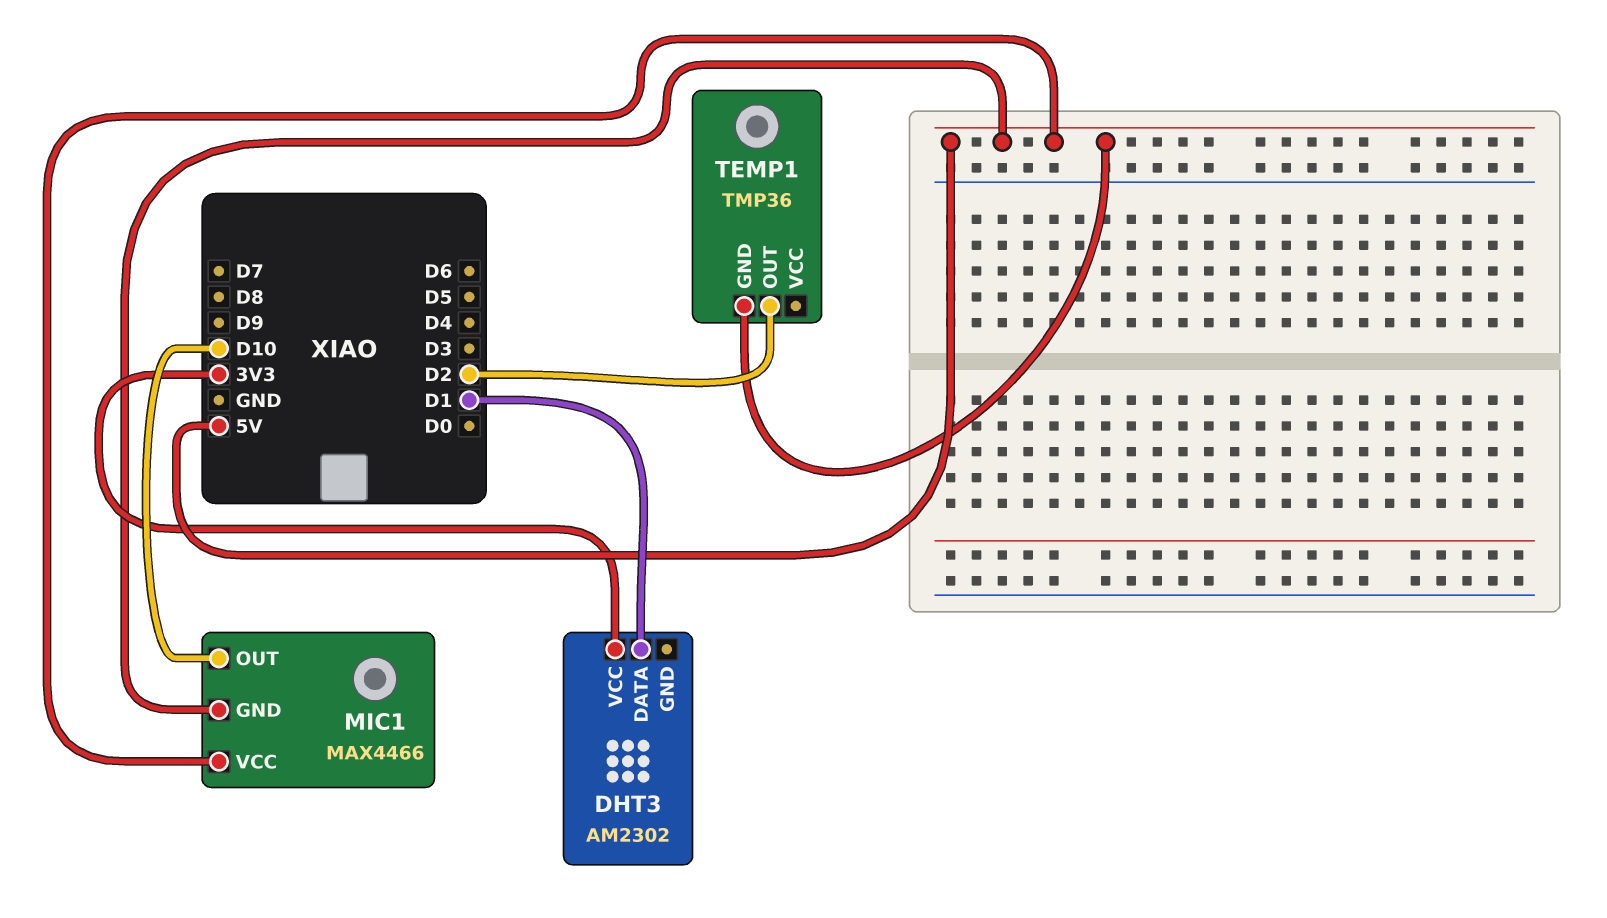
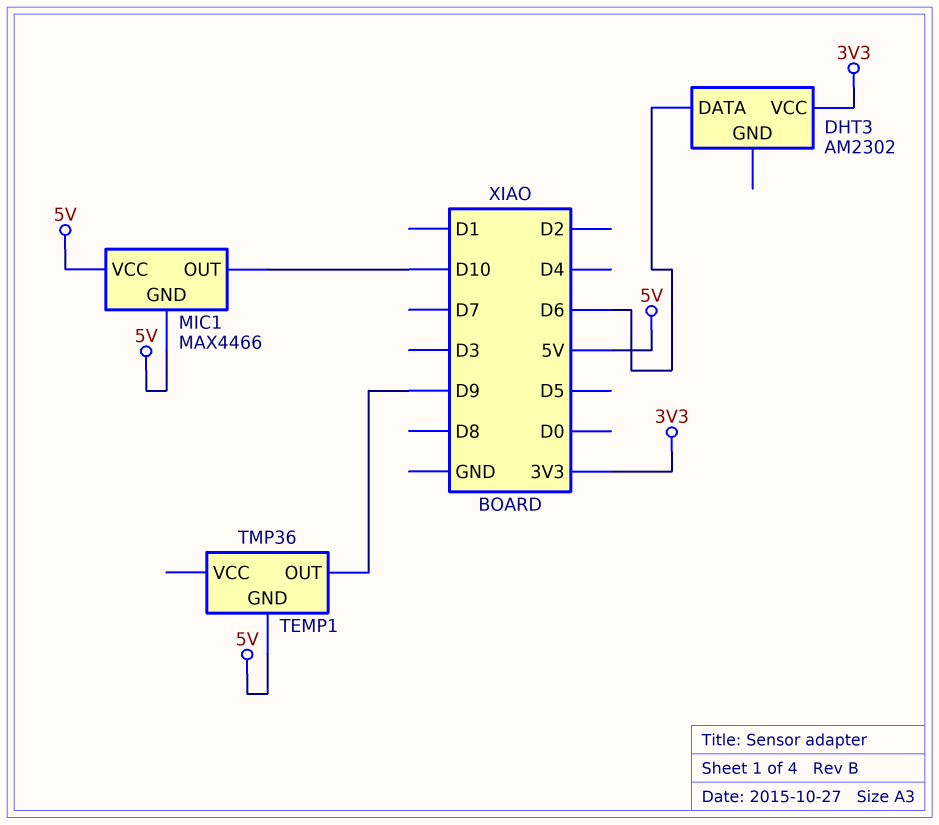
DHT3 pin DATA: D1 -> D6
TEMP1 pin OUT: D2 -> D9

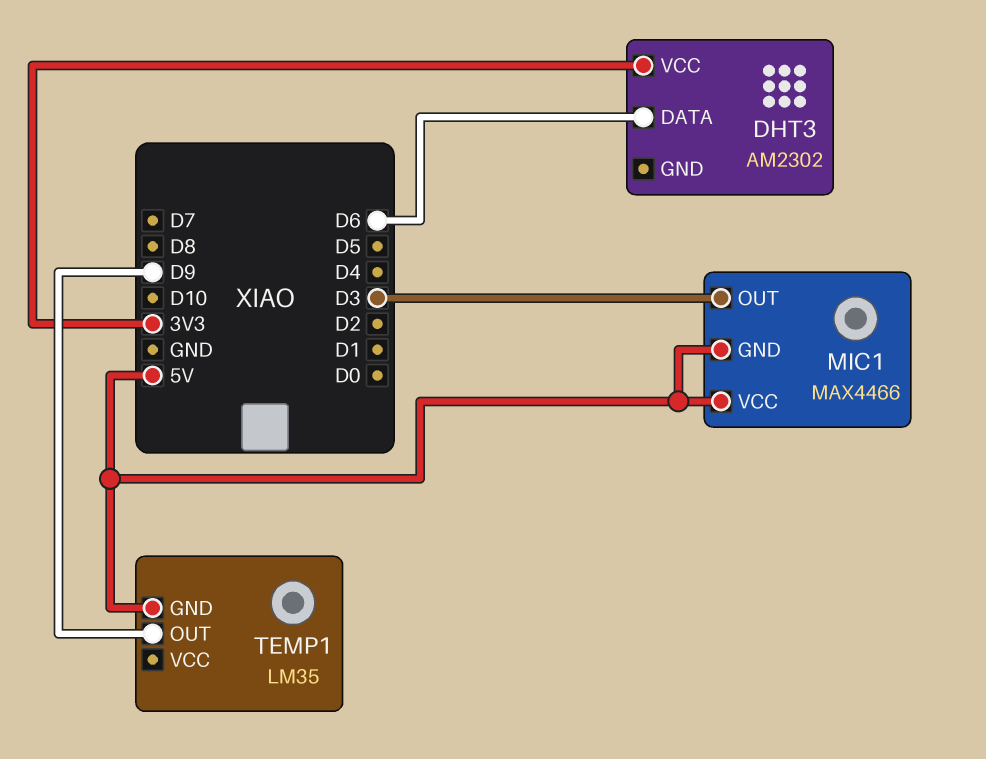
MIC1 pin OUT: D10 -> D3
TEMP1: TMP36 -> LM35

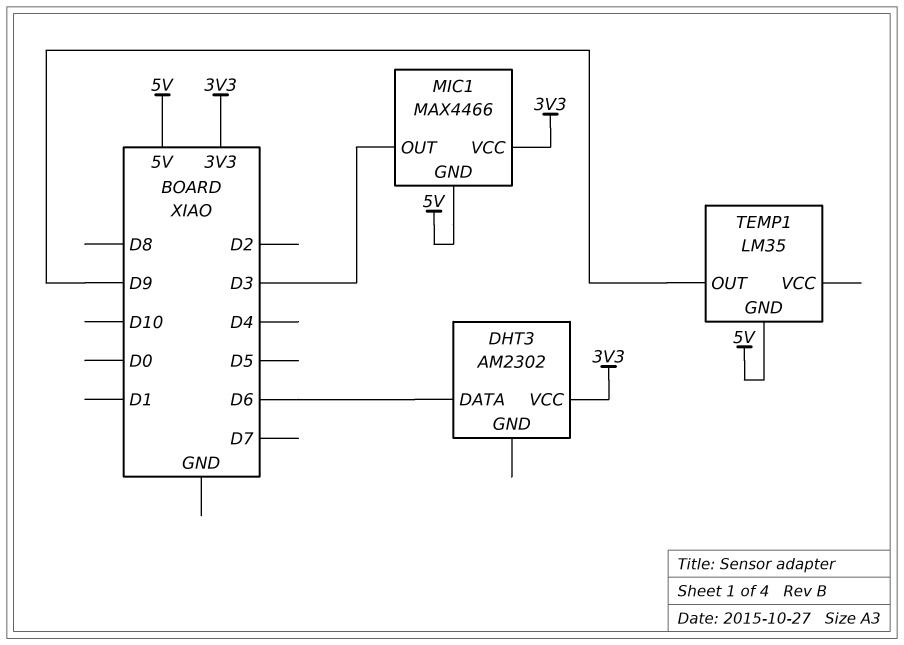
MIC1 pin VCC: 5V -> 3V3

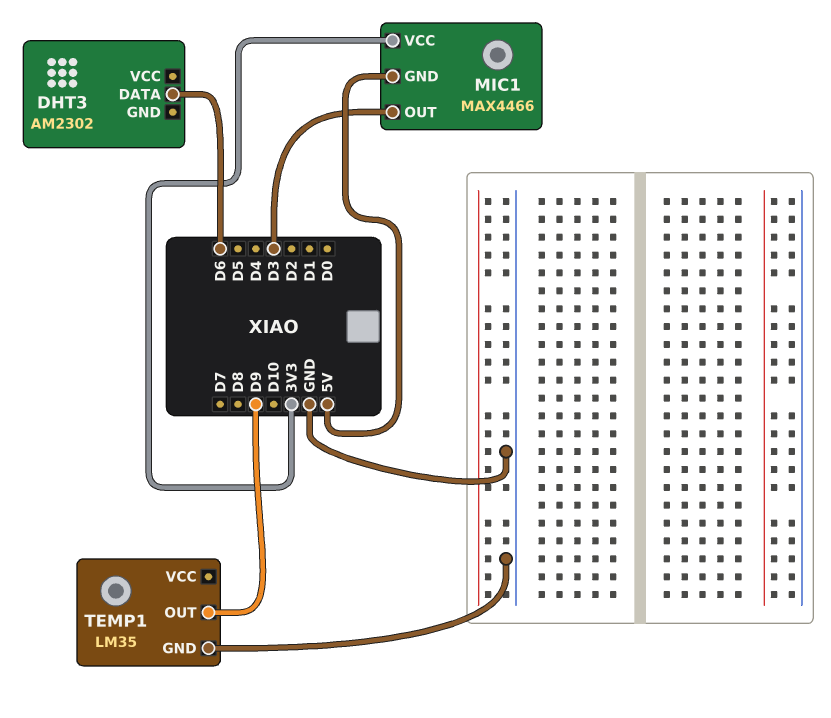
DHT3 pin VCC: 3V3 -> none
TEMP1 pin GND: 5V -> GND

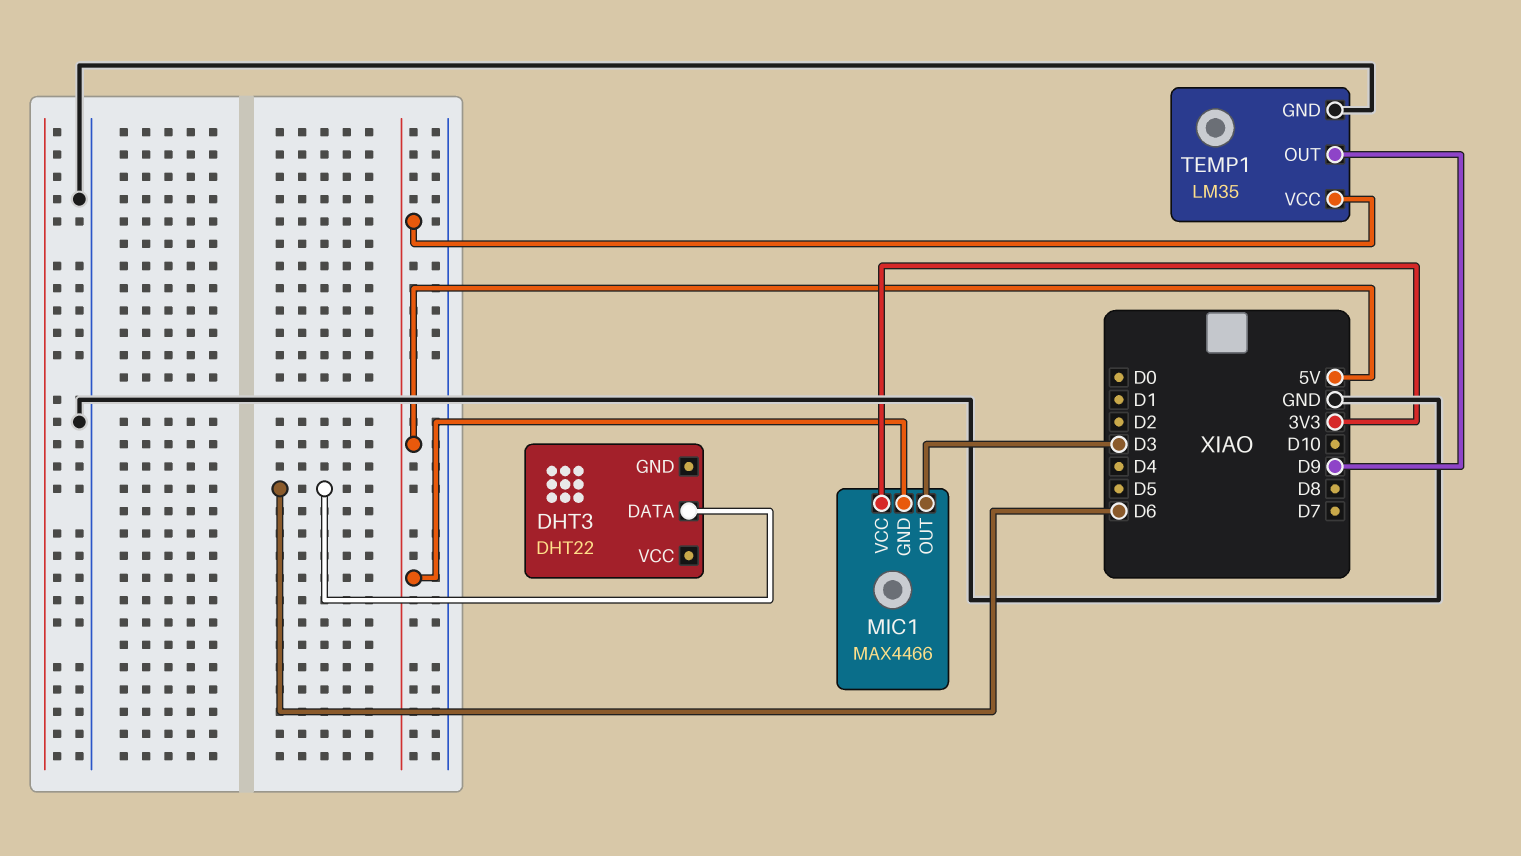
DHT3: AM2302 -> DHT22
TEMP1 pin VCC: none -> 5V

